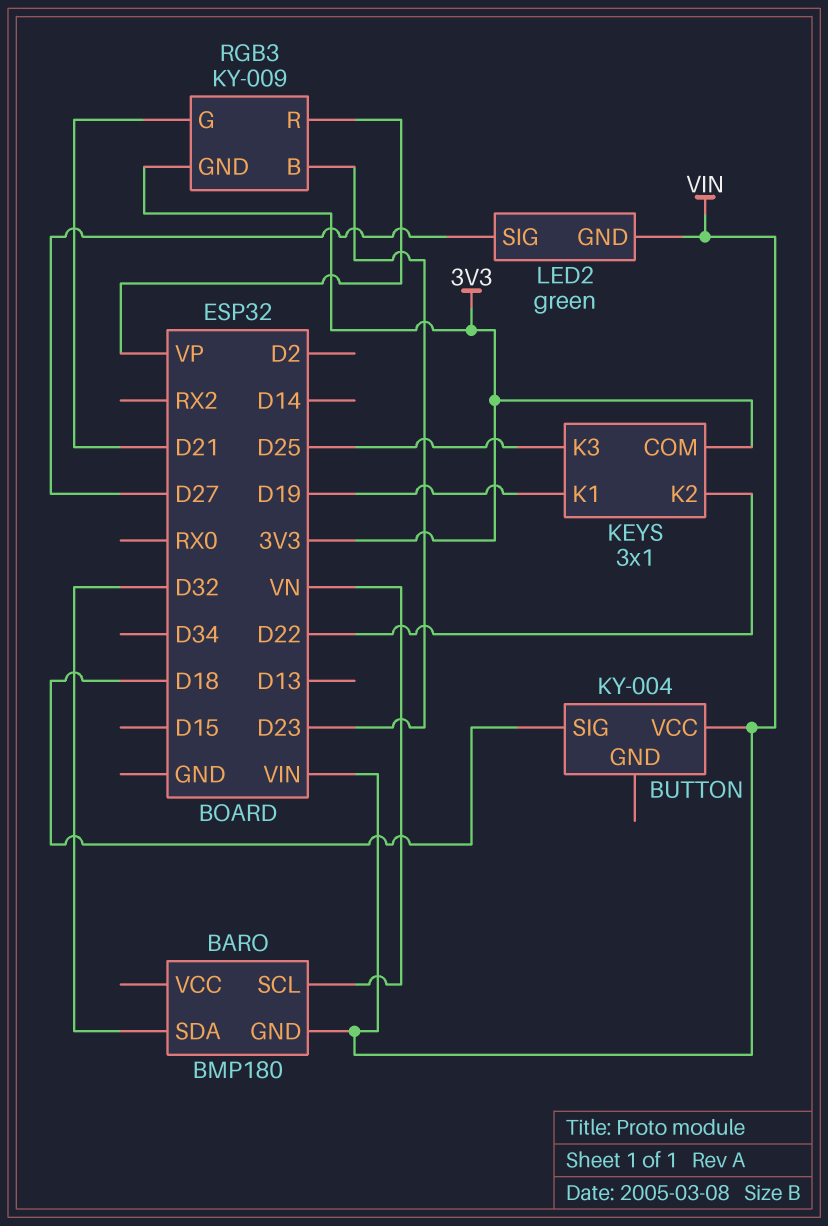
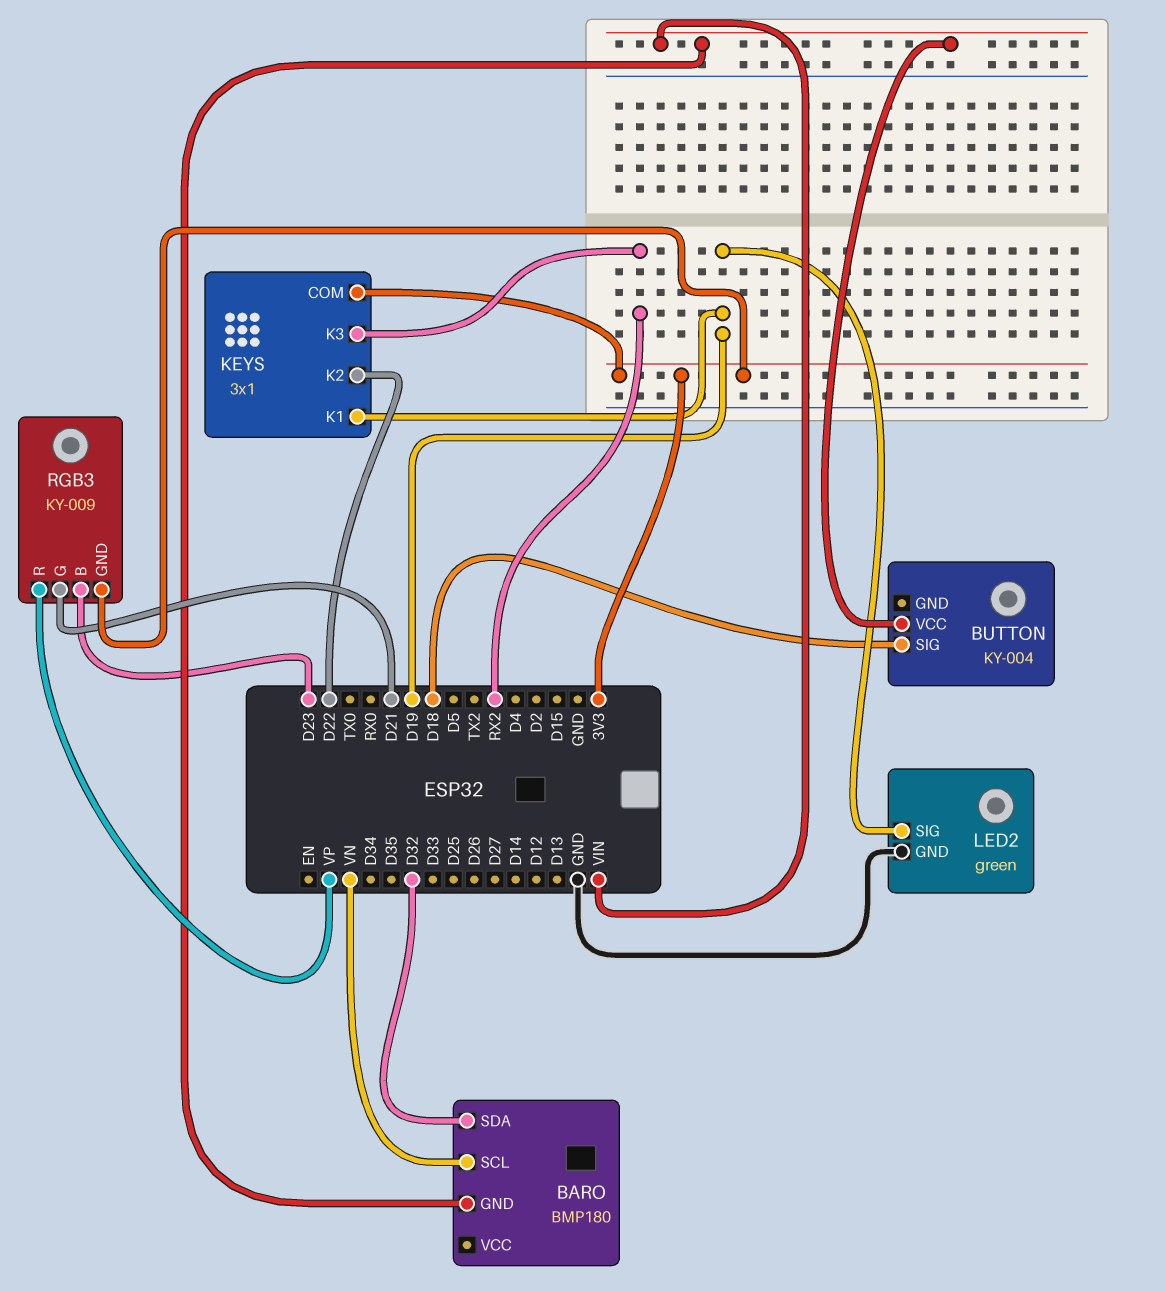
KEYS pin K3: D25 -> RX2
LED2 pin GND: VIN -> GND
LED2 pin SIG: D27 -> D19

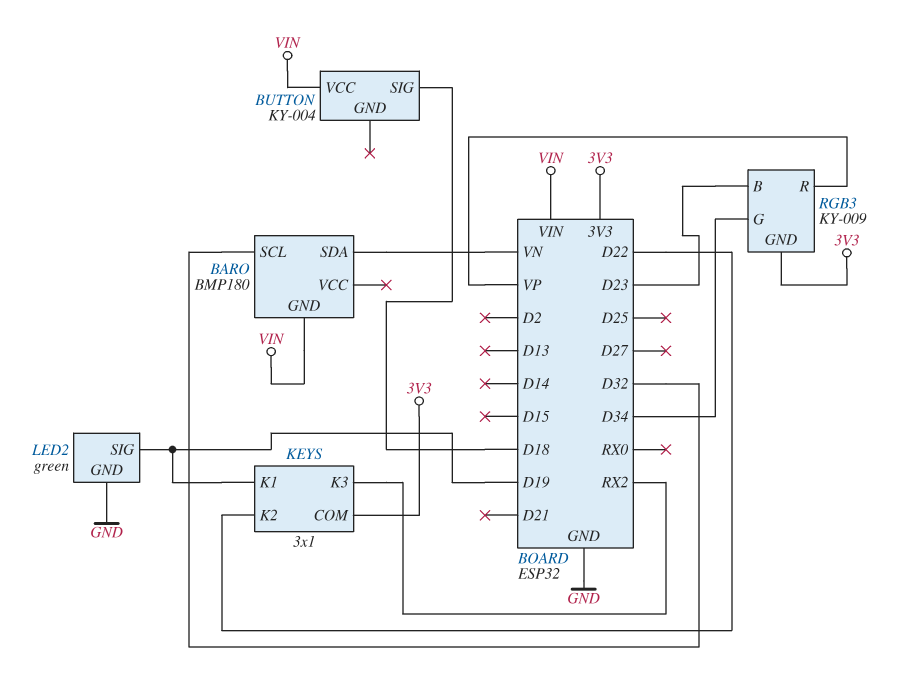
BARO pin SCL: VN -> D32
BARO pin SDA: D32 -> VN
RGB3 pin G: D21 -> D34

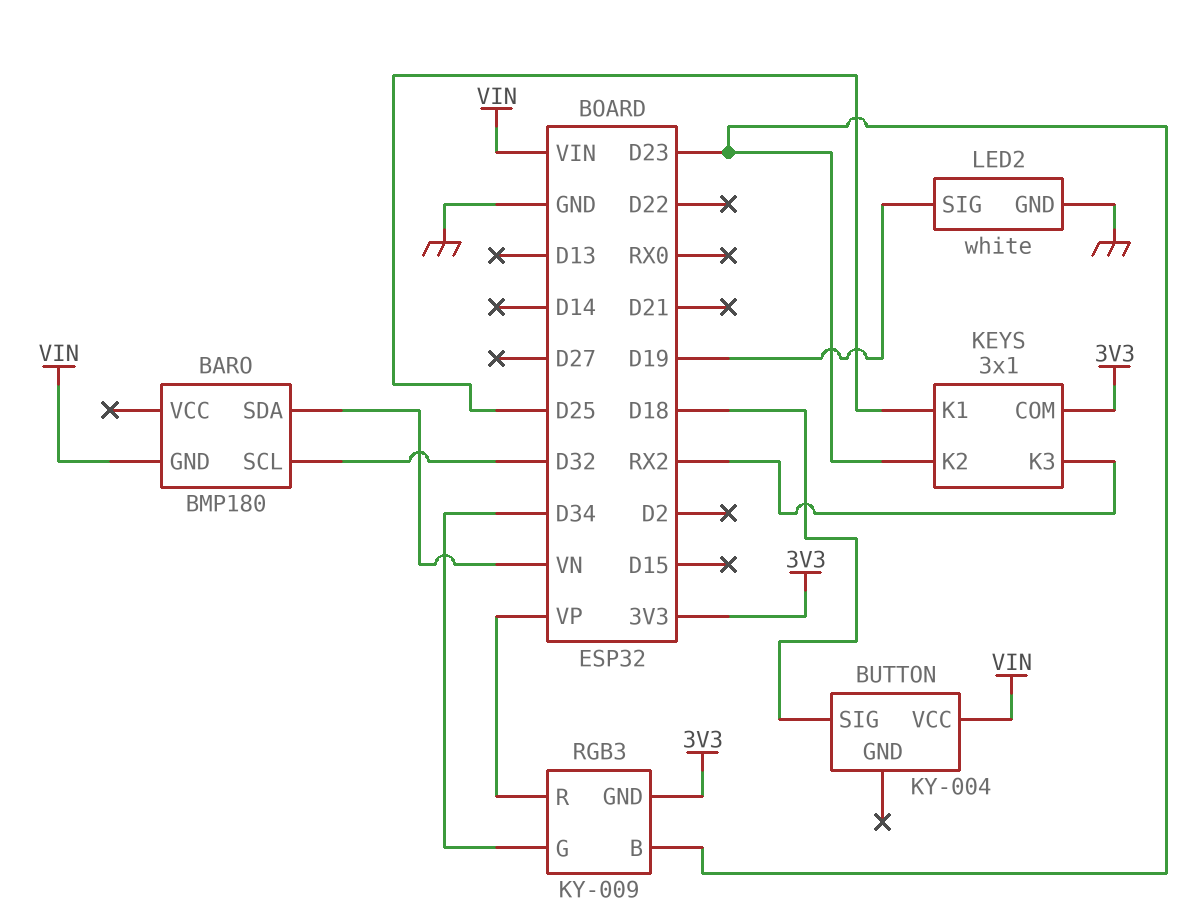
KEYS pin K1: D19 -> D25
KEYS pin K2: D22 -> D23
LED2: green -> white

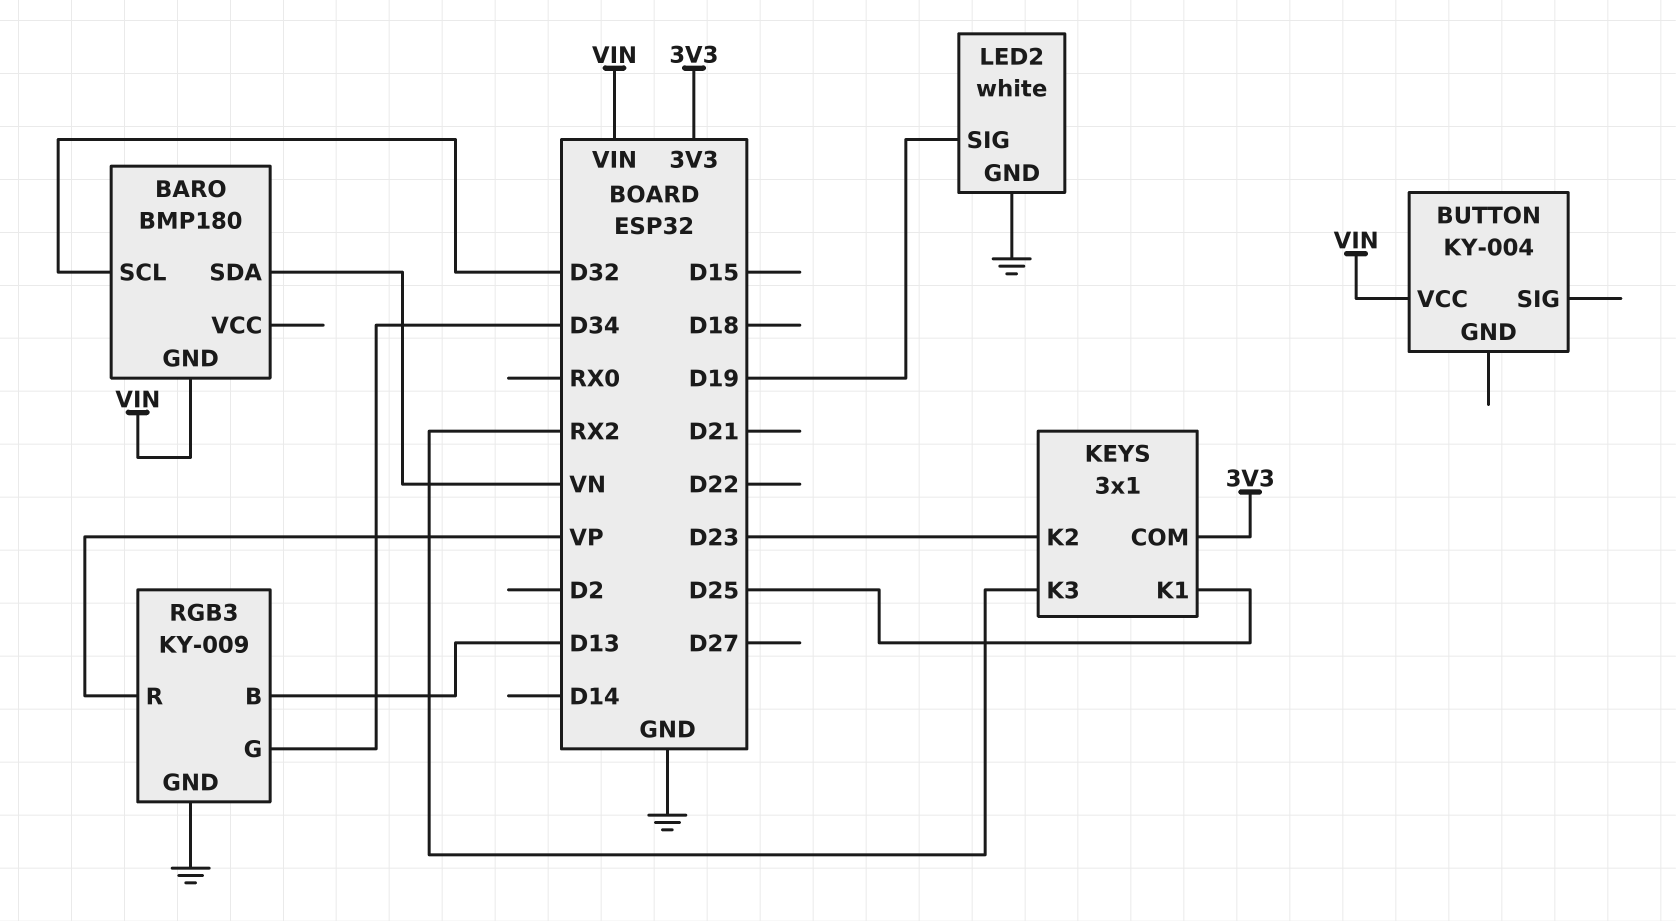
BUTTON pin SIG: D18 -> none
RGB3 pin B: D23 -> D13
RGB3 pin GND: 3V3 -> GND

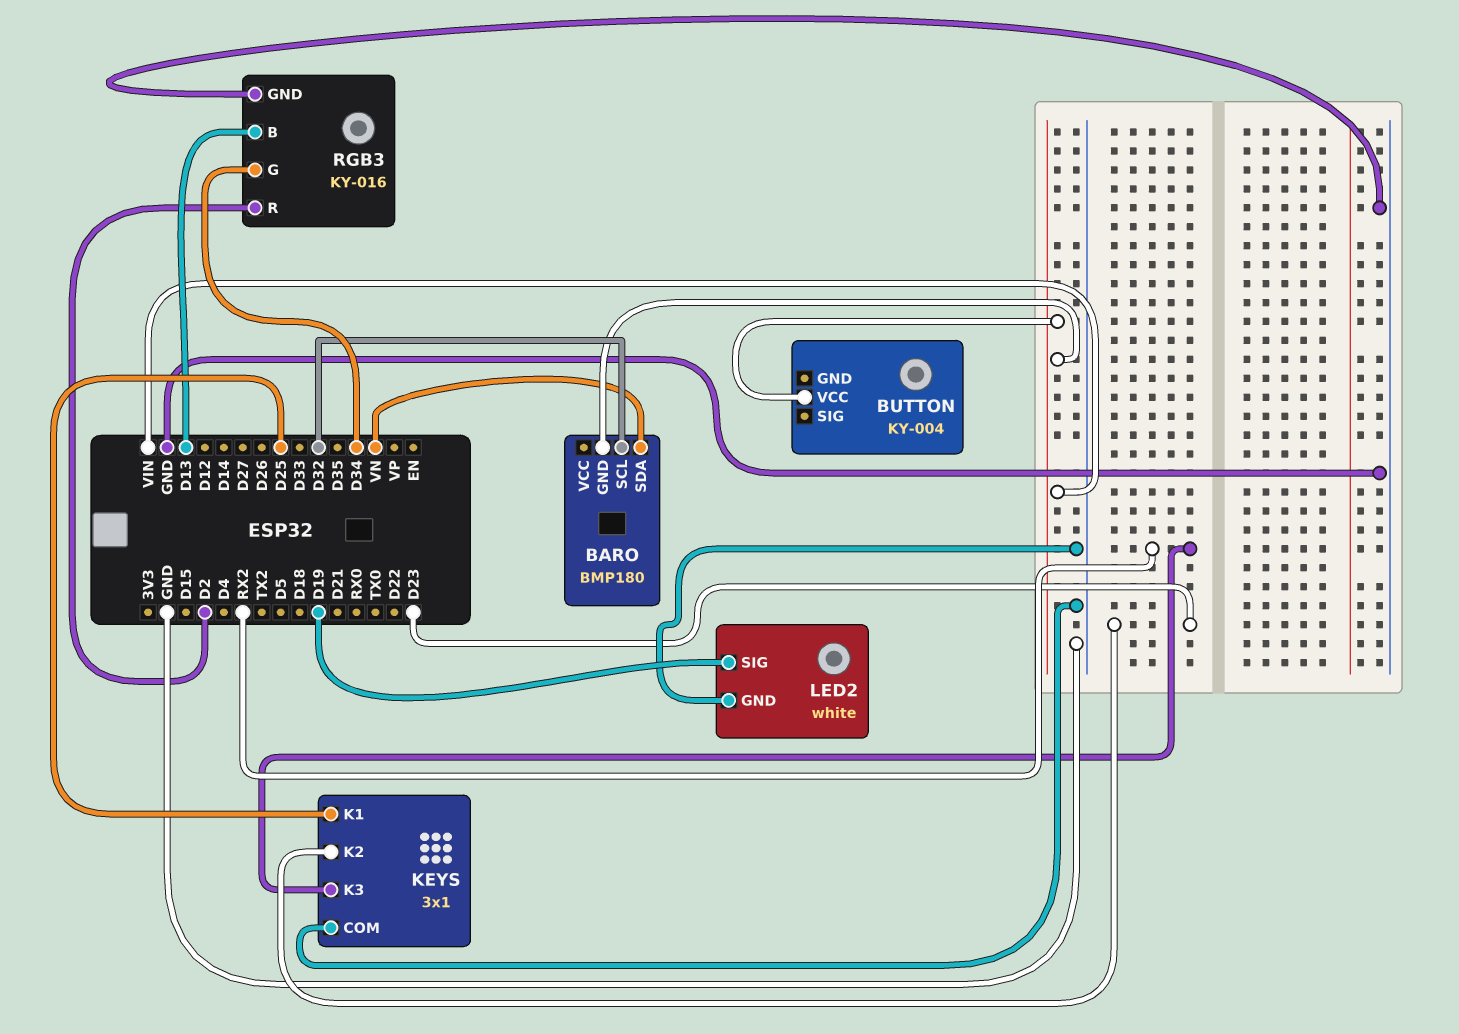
KEYS pin COM: 3V3 -> GND
RGB3: KY-009 -> KY-016
RGB3 pin R: VP -> D2

